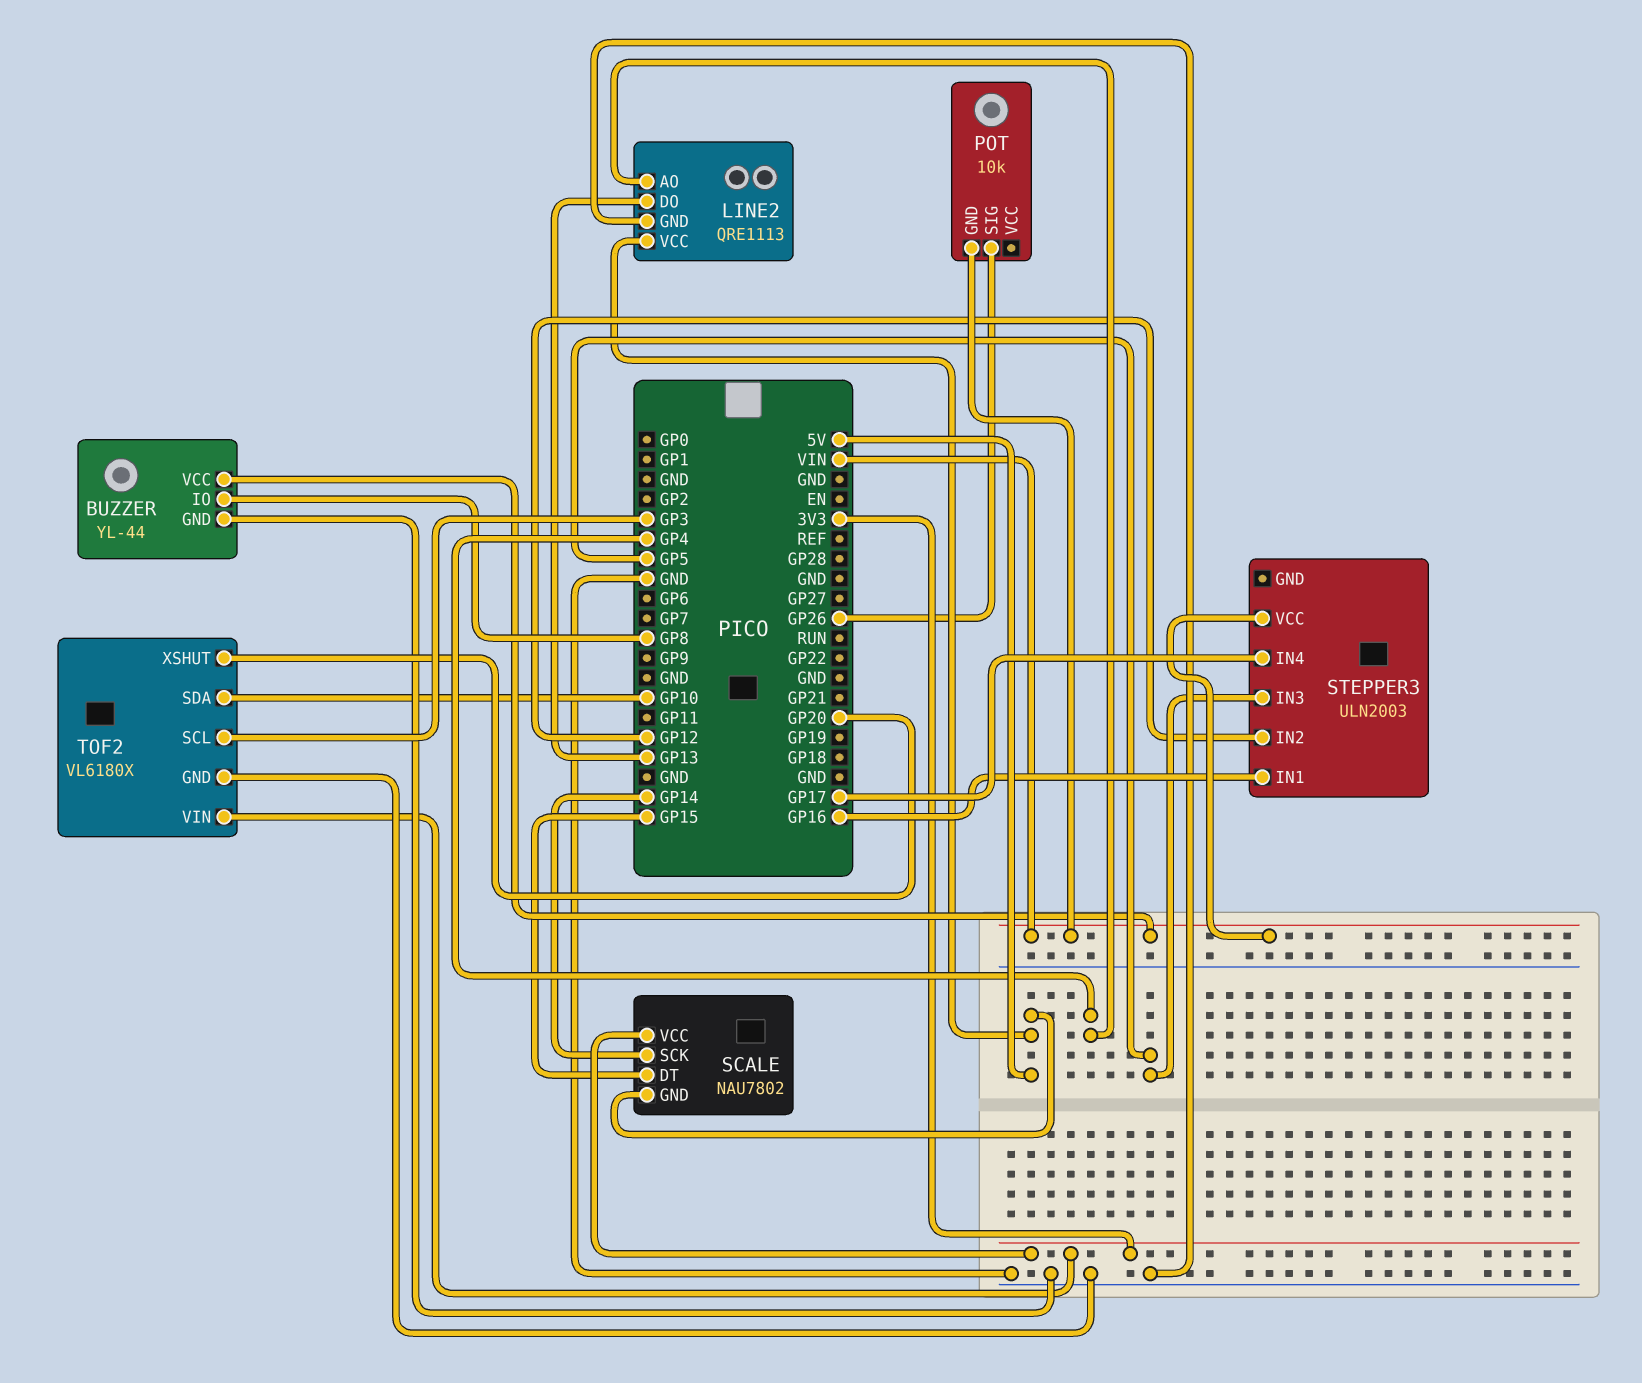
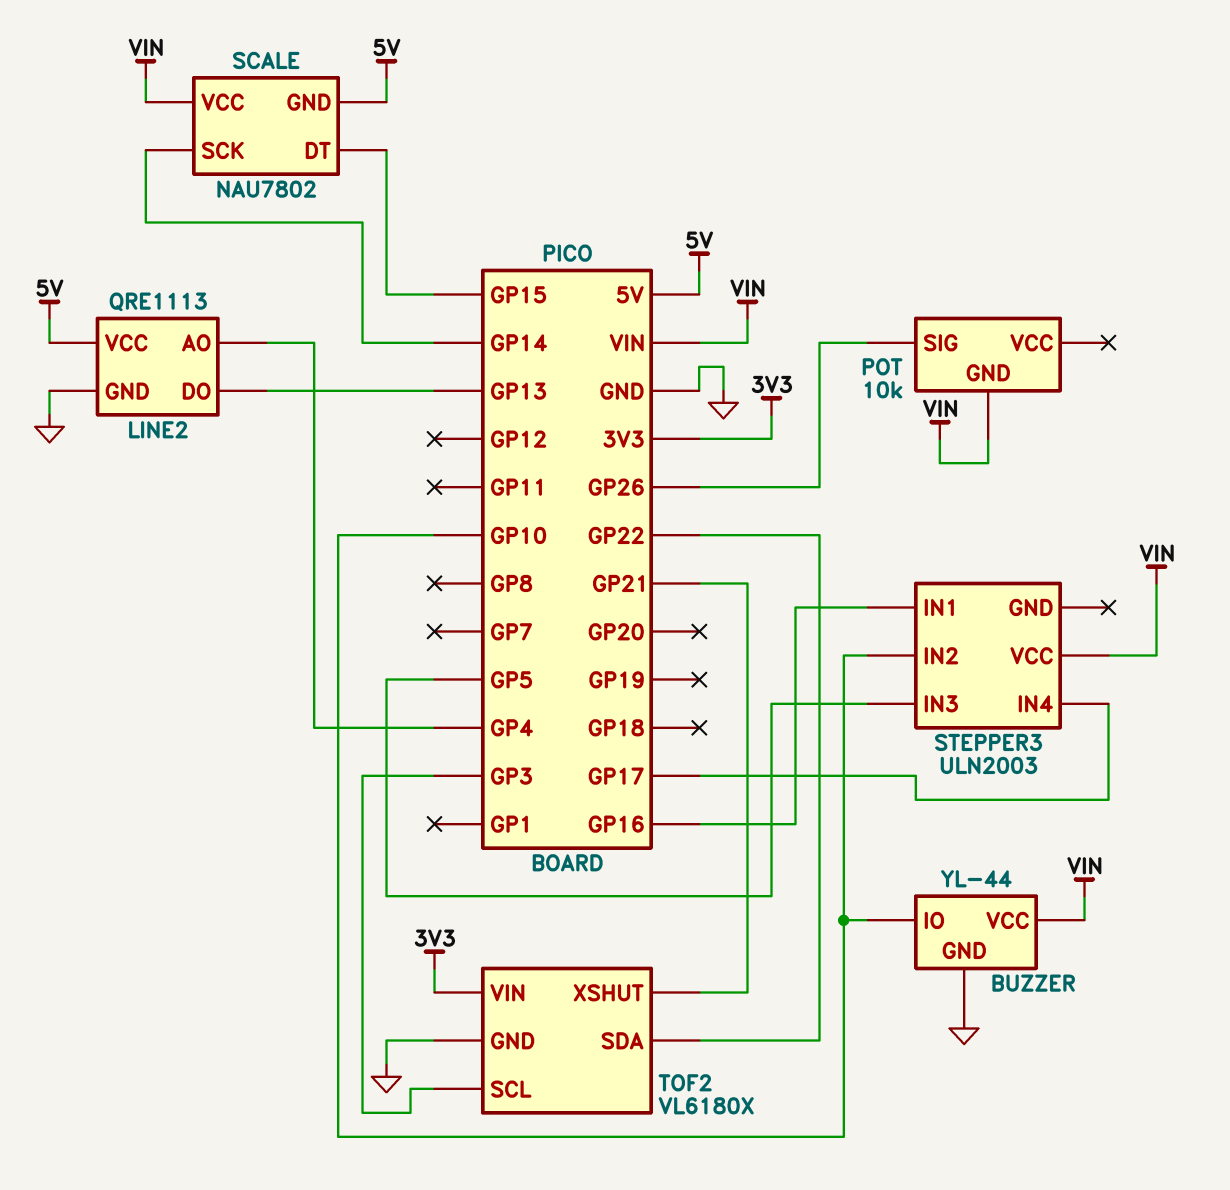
BUZZER pin IO: GP8 -> GP10
SCALE pin VCC: 3V3 -> VIN
STEPPER3 pin IN2: GP12 -> GP10
TOF2 pin SDA: GP10 -> GP22
TOF2 pin XSHUT: GP20 -> GP21

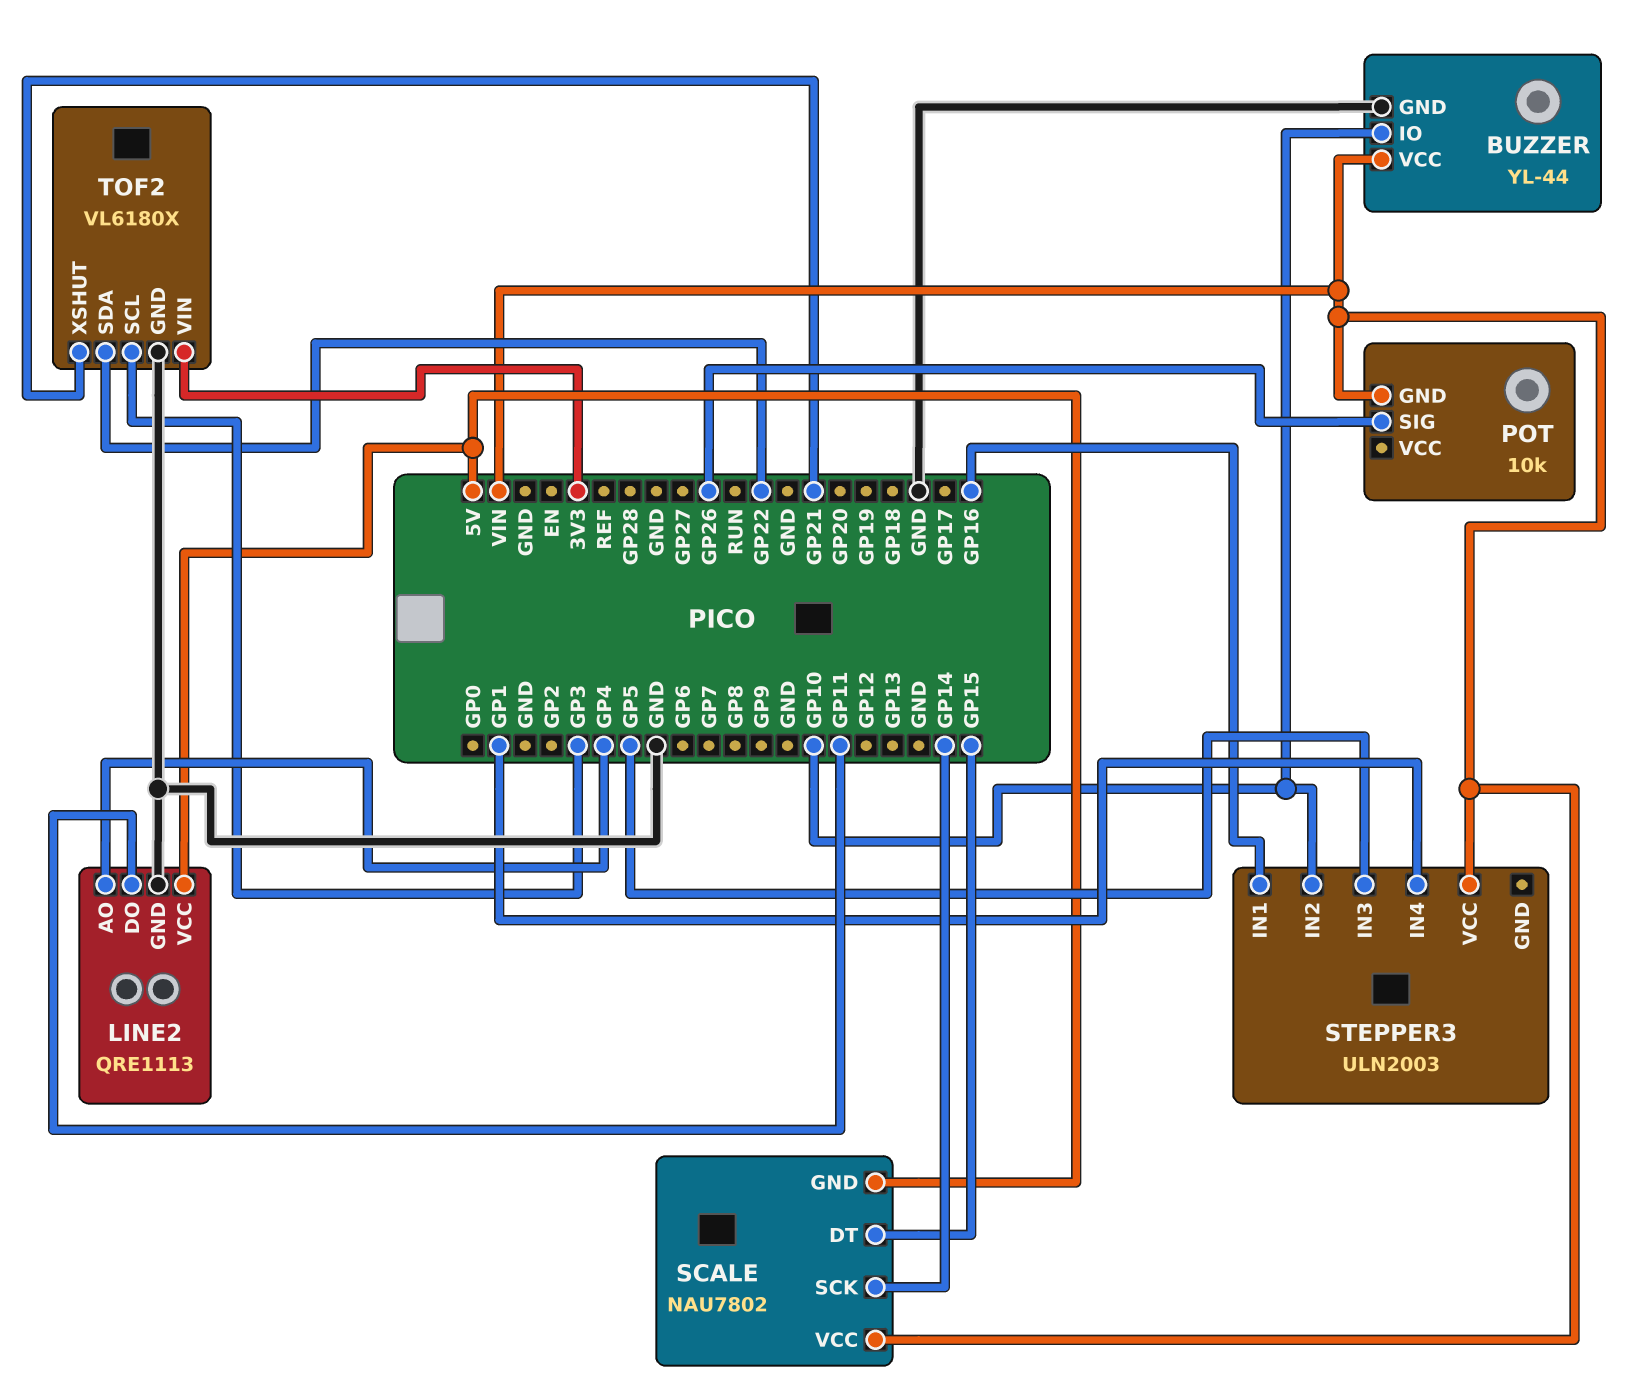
LINE2 pin DO: GP13 -> GP11
STEPPER3 pin IN4: GP17 -> GP1

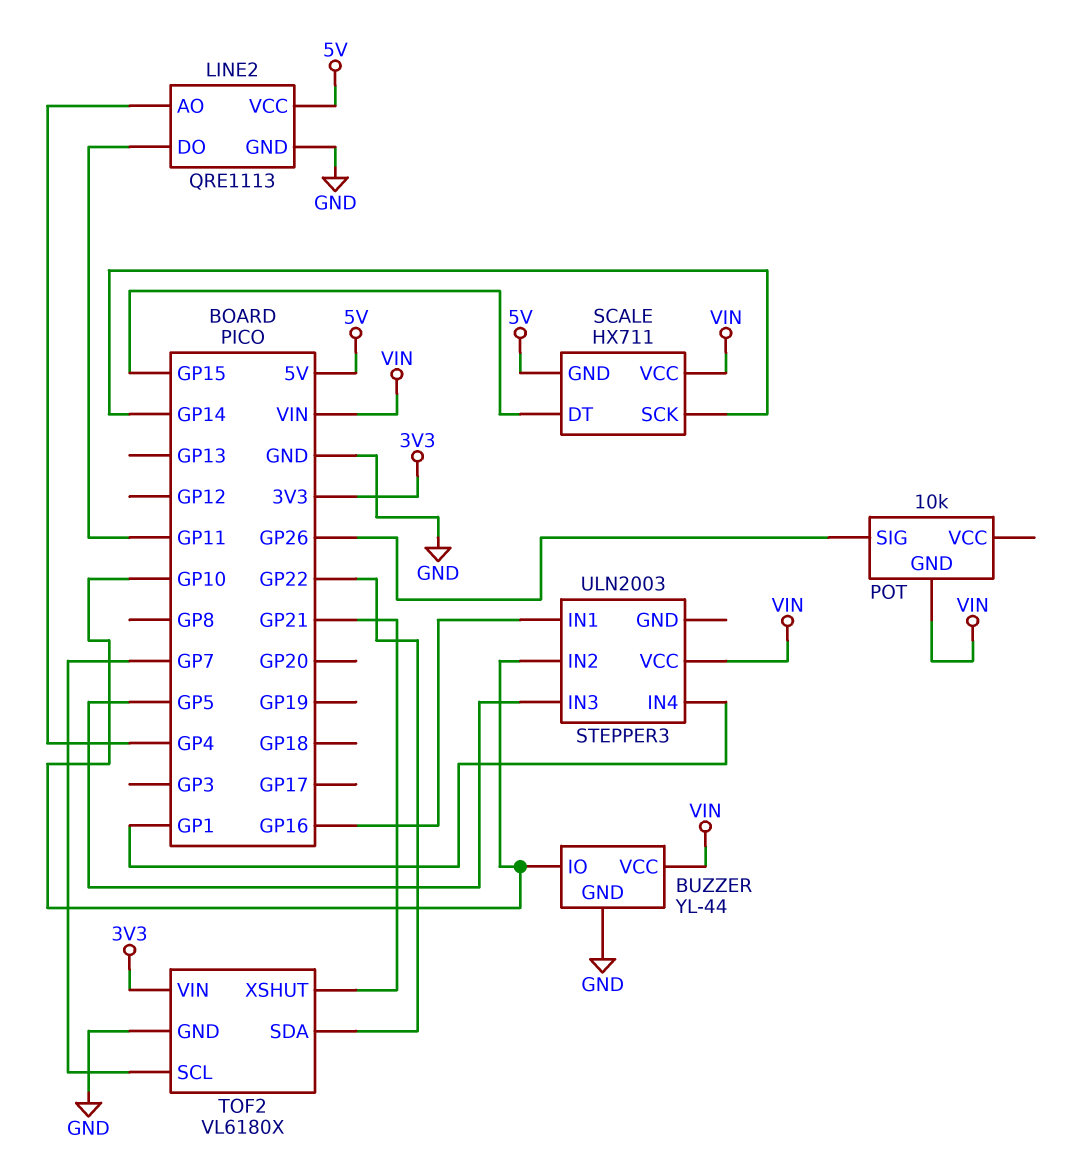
SCALE: NAU7802 -> HX711
TOF2 pin SCL: GP3 -> GP7

